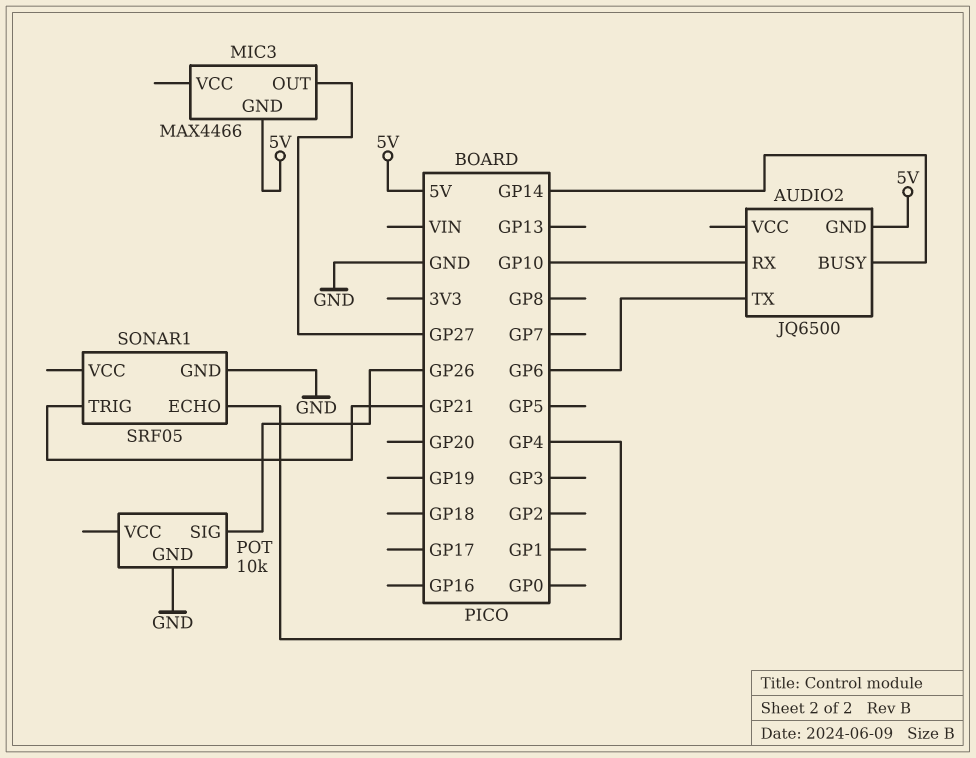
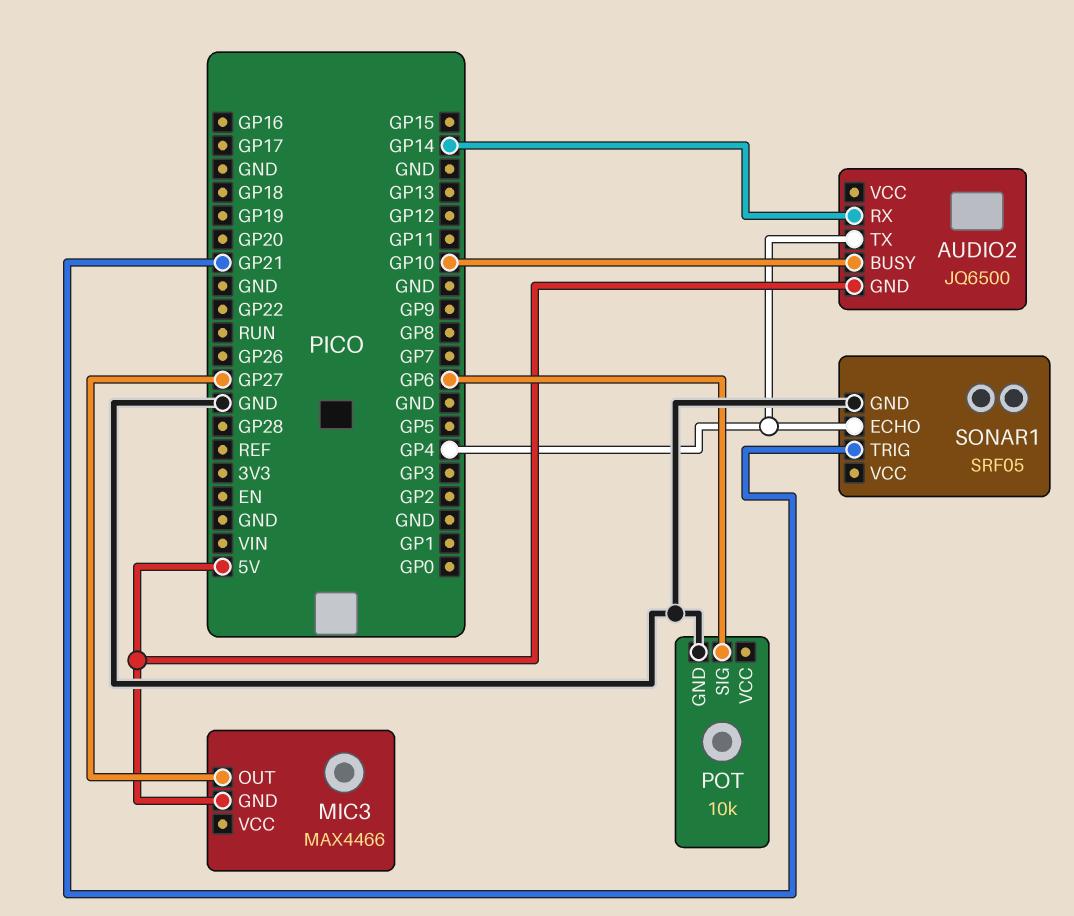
AUDIO2 pin BUSY: GP14 -> GP10
AUDIO2 pin RX: GP10 -> GP14
AUDIO2 pin TX: GP6 -> GP4
POT pin SIG: GP26 -> GP6

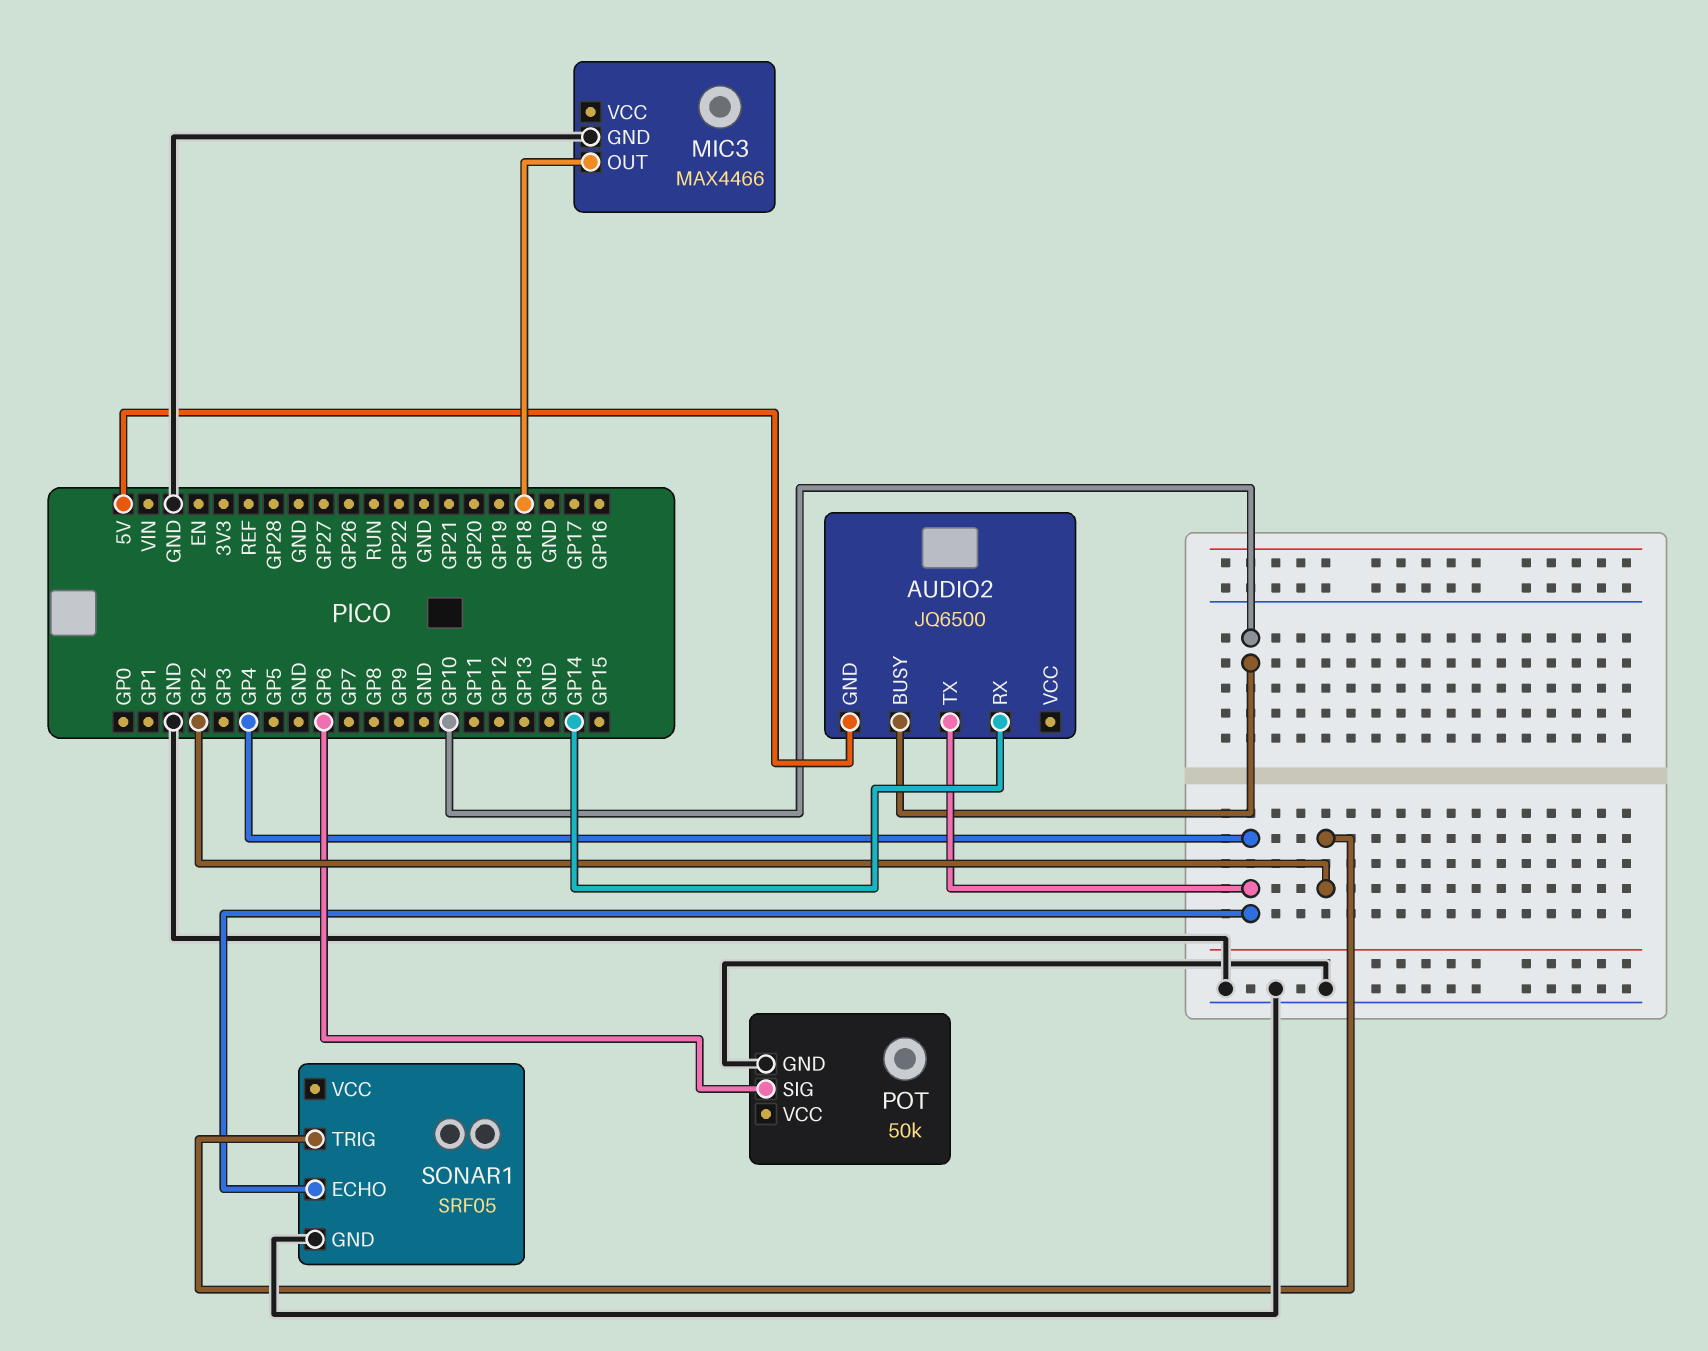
MIC3 pin GND: 5V -> GND
MIC3 pin OUT: GP27 -> GP18
POT: 10k -> 50k
SONAR1 pin TRIG: GP21 -> GP2

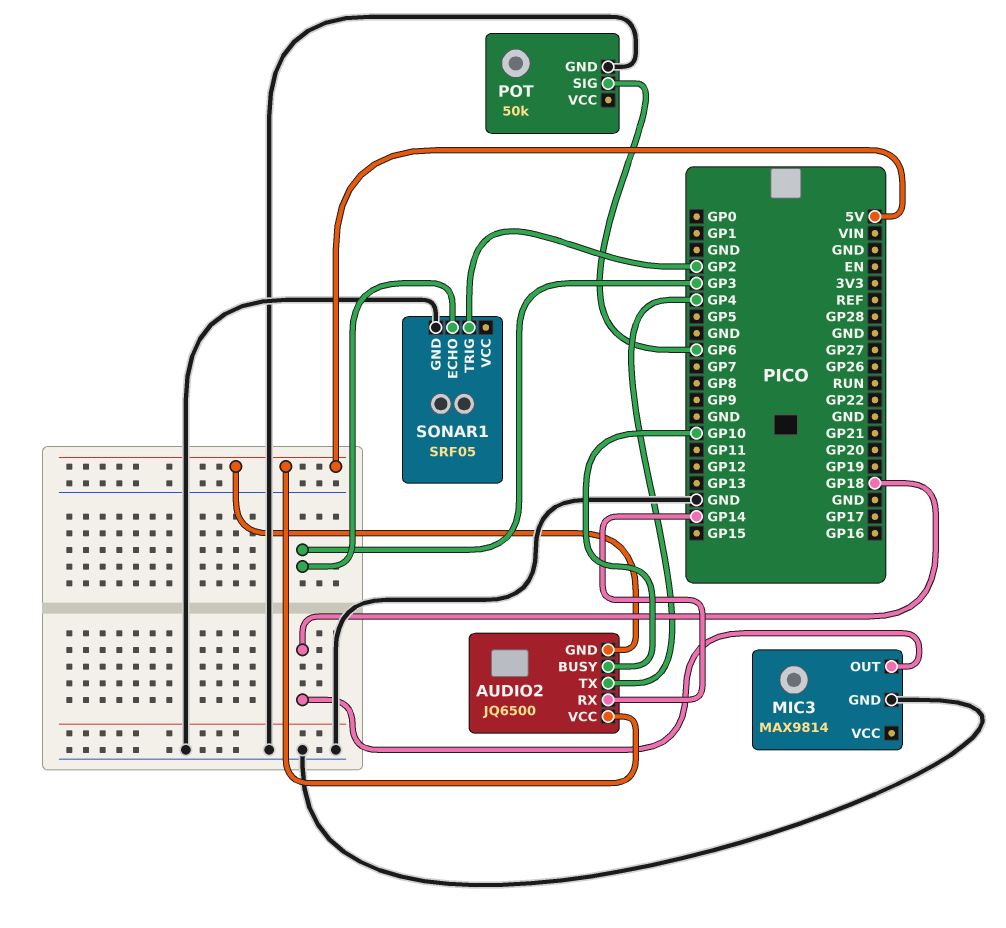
AUDIO2 pin VCC: none -> 5V
MIC3: MAX4466 -> MAX9814
SONAR1 pin ECHO: GP4 -> GP3

